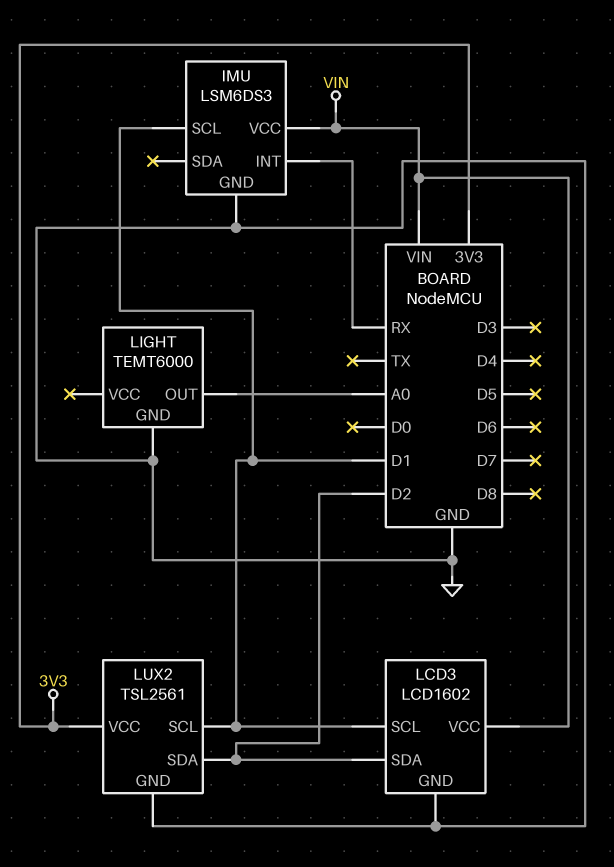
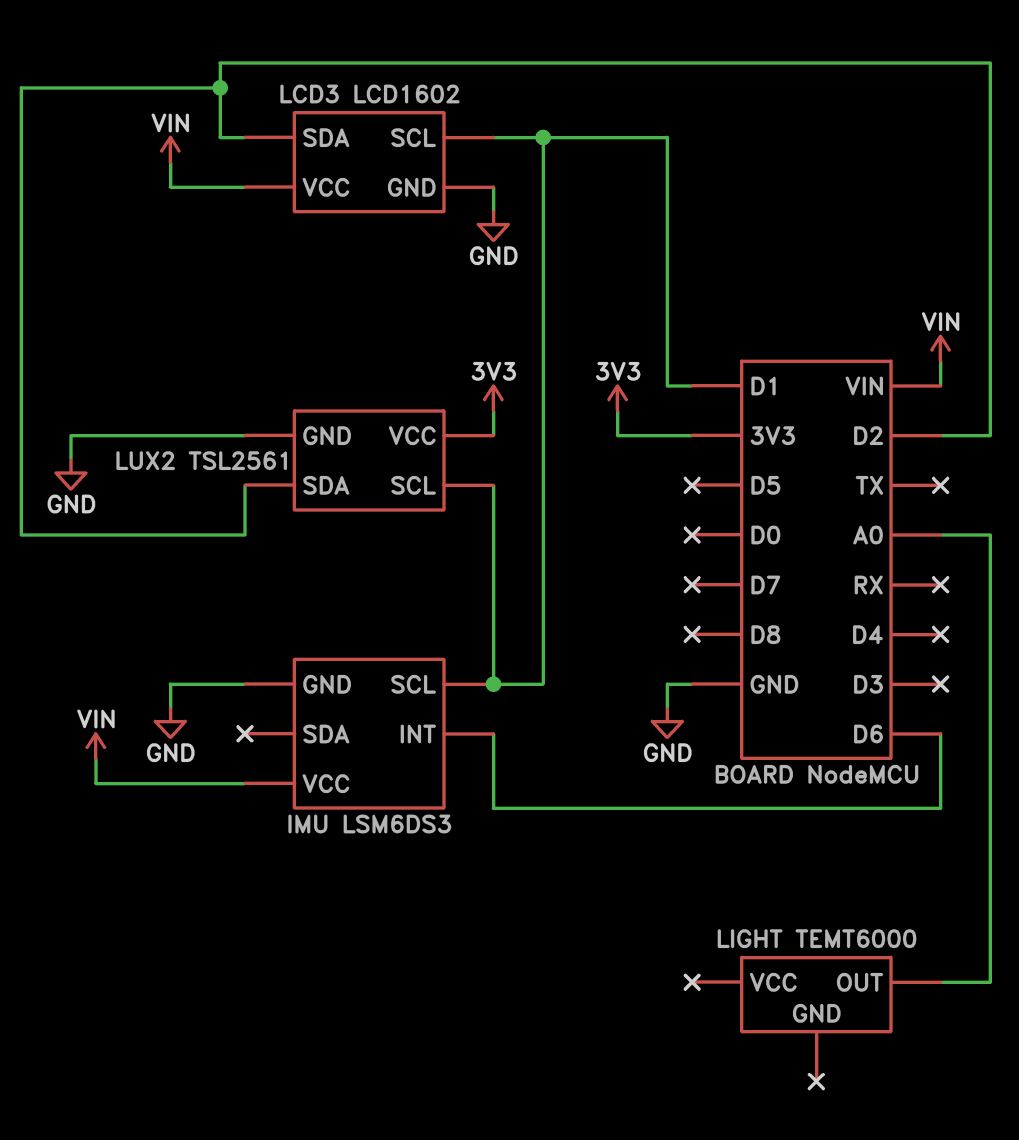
IMU pin INT: RX -> D6
LIGHT pin GND: GND -> none

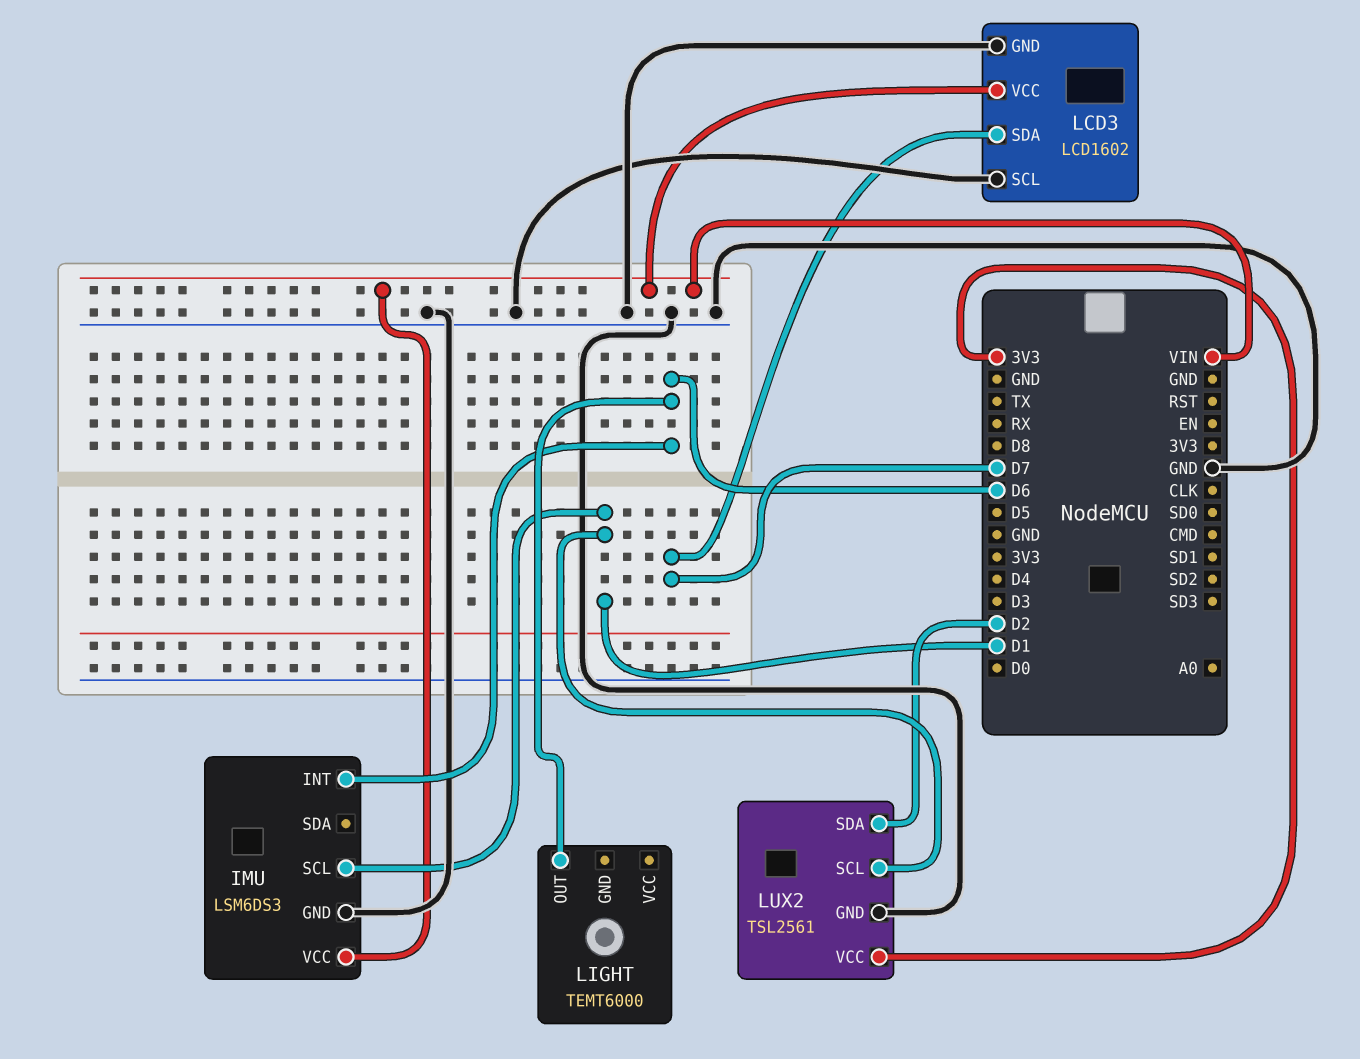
LCD3 pin SCL: D1 -> GND
LCD3 pin SDA: D2 -> D7
LIGHT pin OUT: A0 -> D6

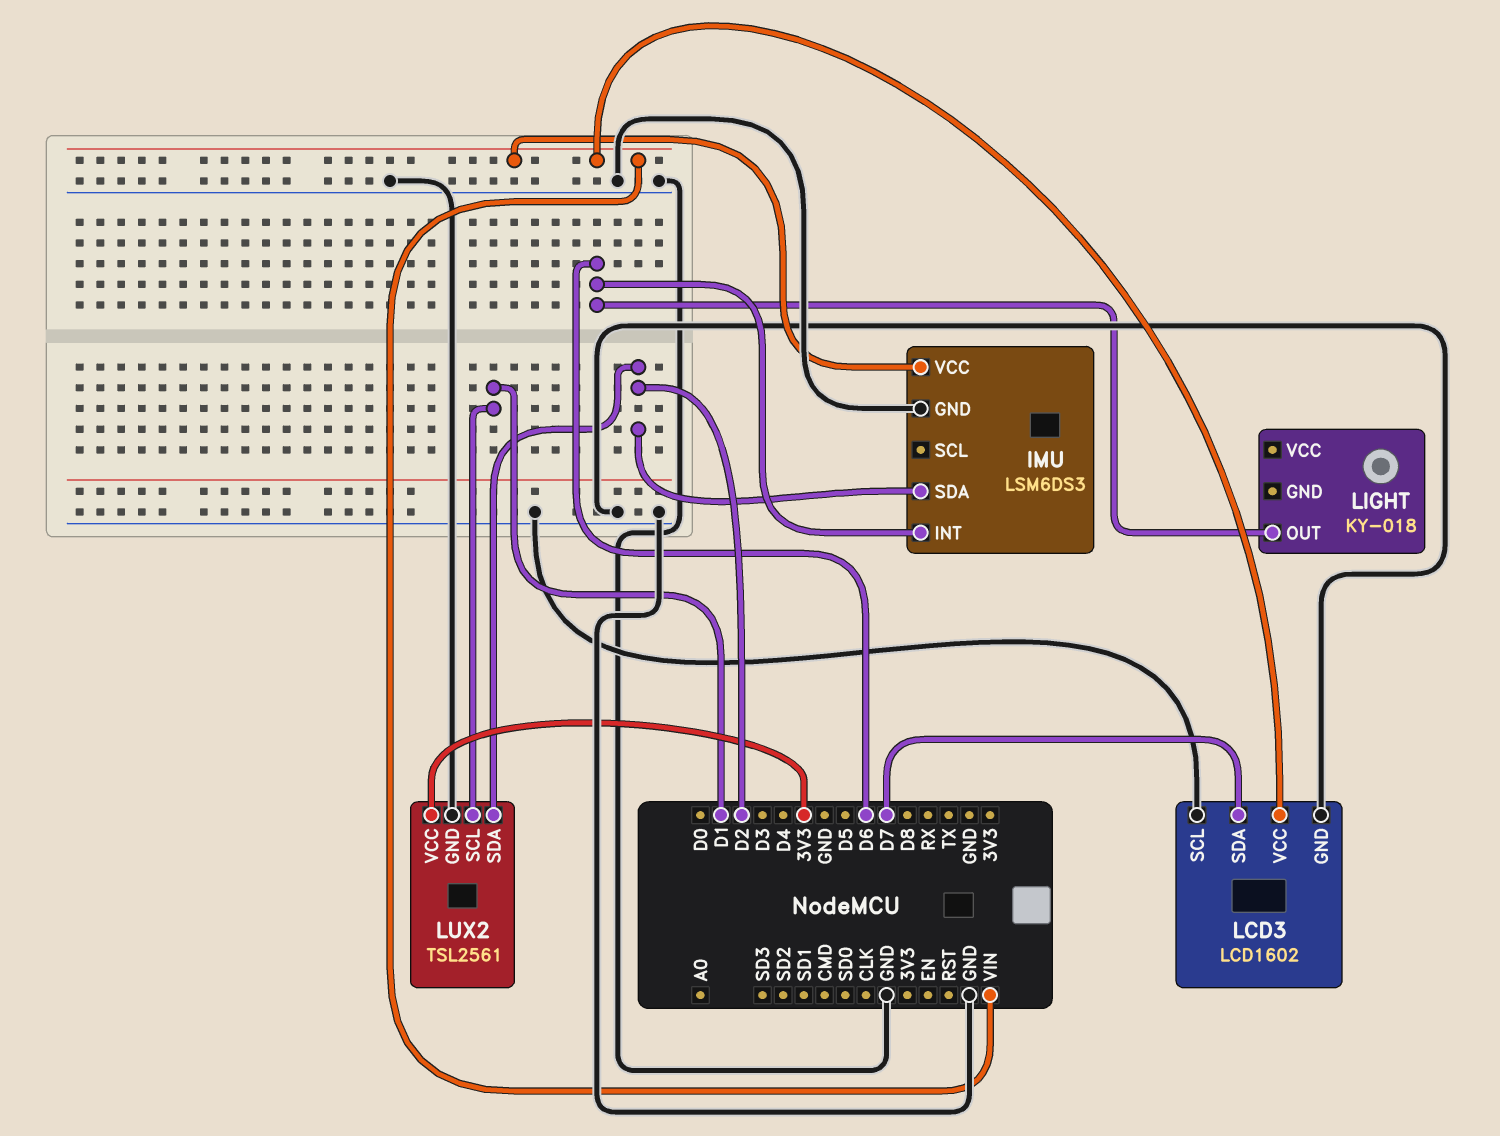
IMU pin SCL: D1 -> none
IMU pin SDA: none -> D2
LIGHT: TEMT6000 -> KY-018

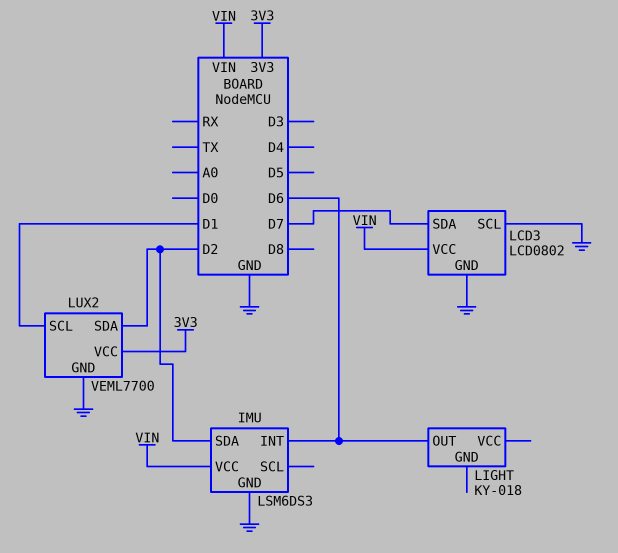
LCD3: LCD1602 -> LCD0802
LUX2: TSL2561 -> VEML7700

